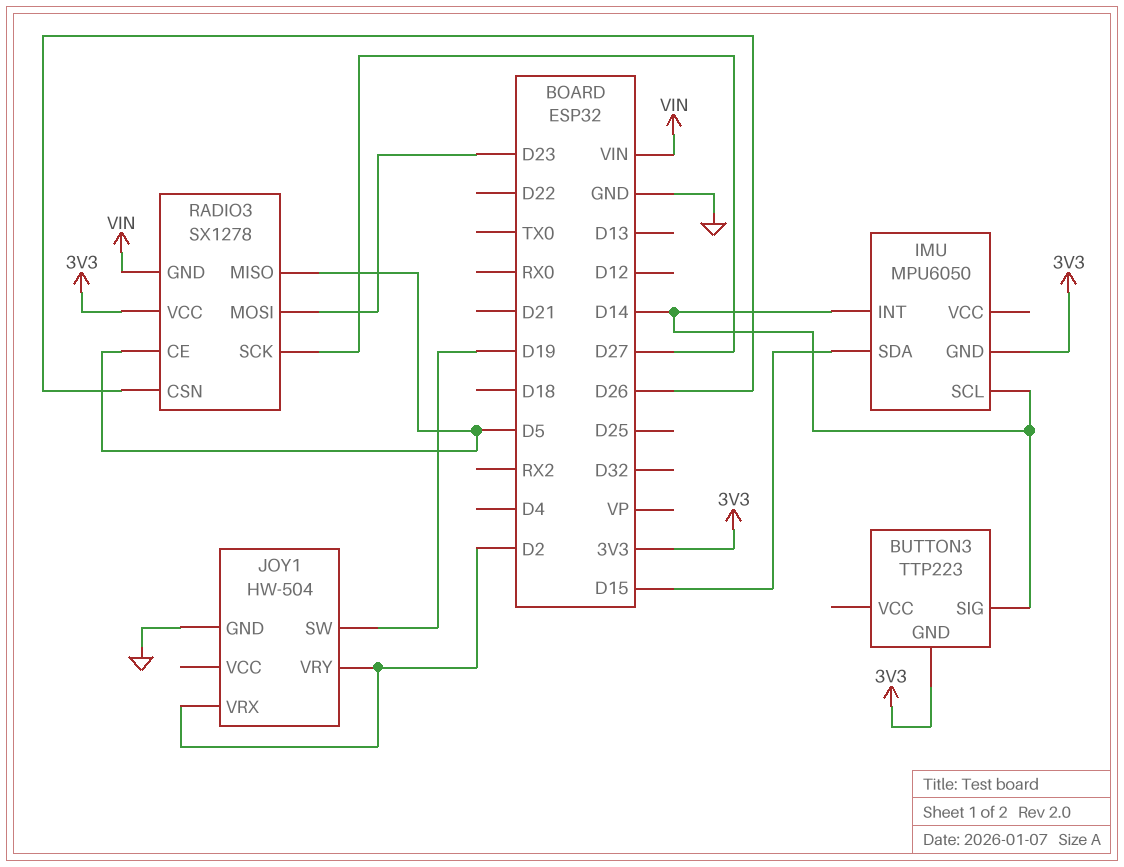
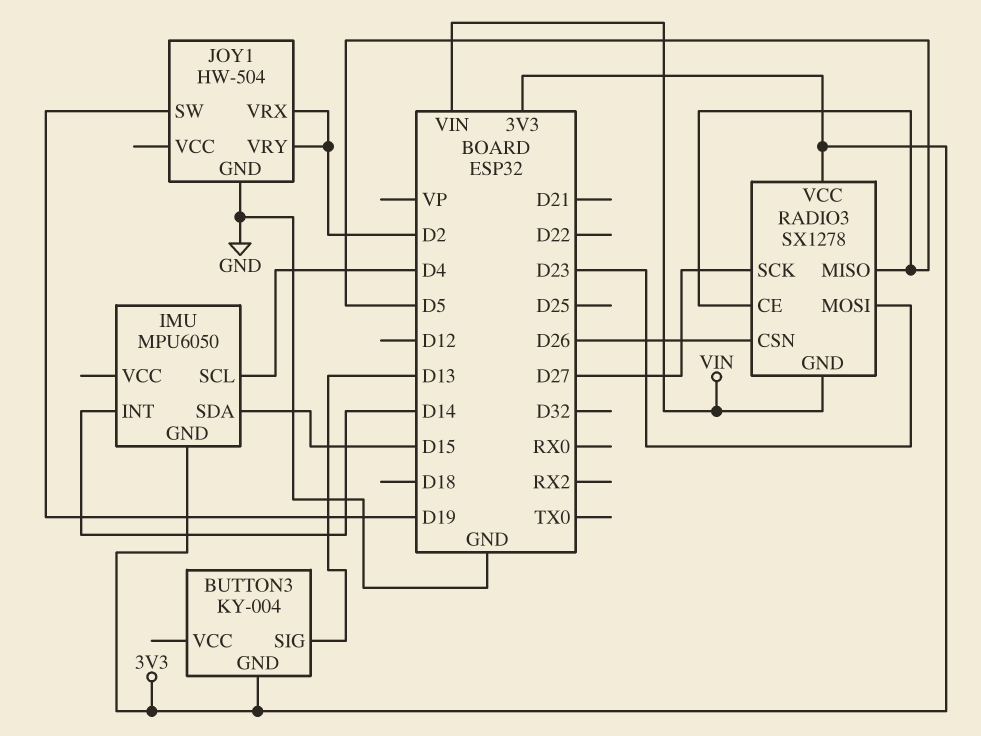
BUTTON3: TTP223 -> KY-004
BUTTON3 pin SIG: D14 -> D13
IMU pin SCL: D14 -> D4

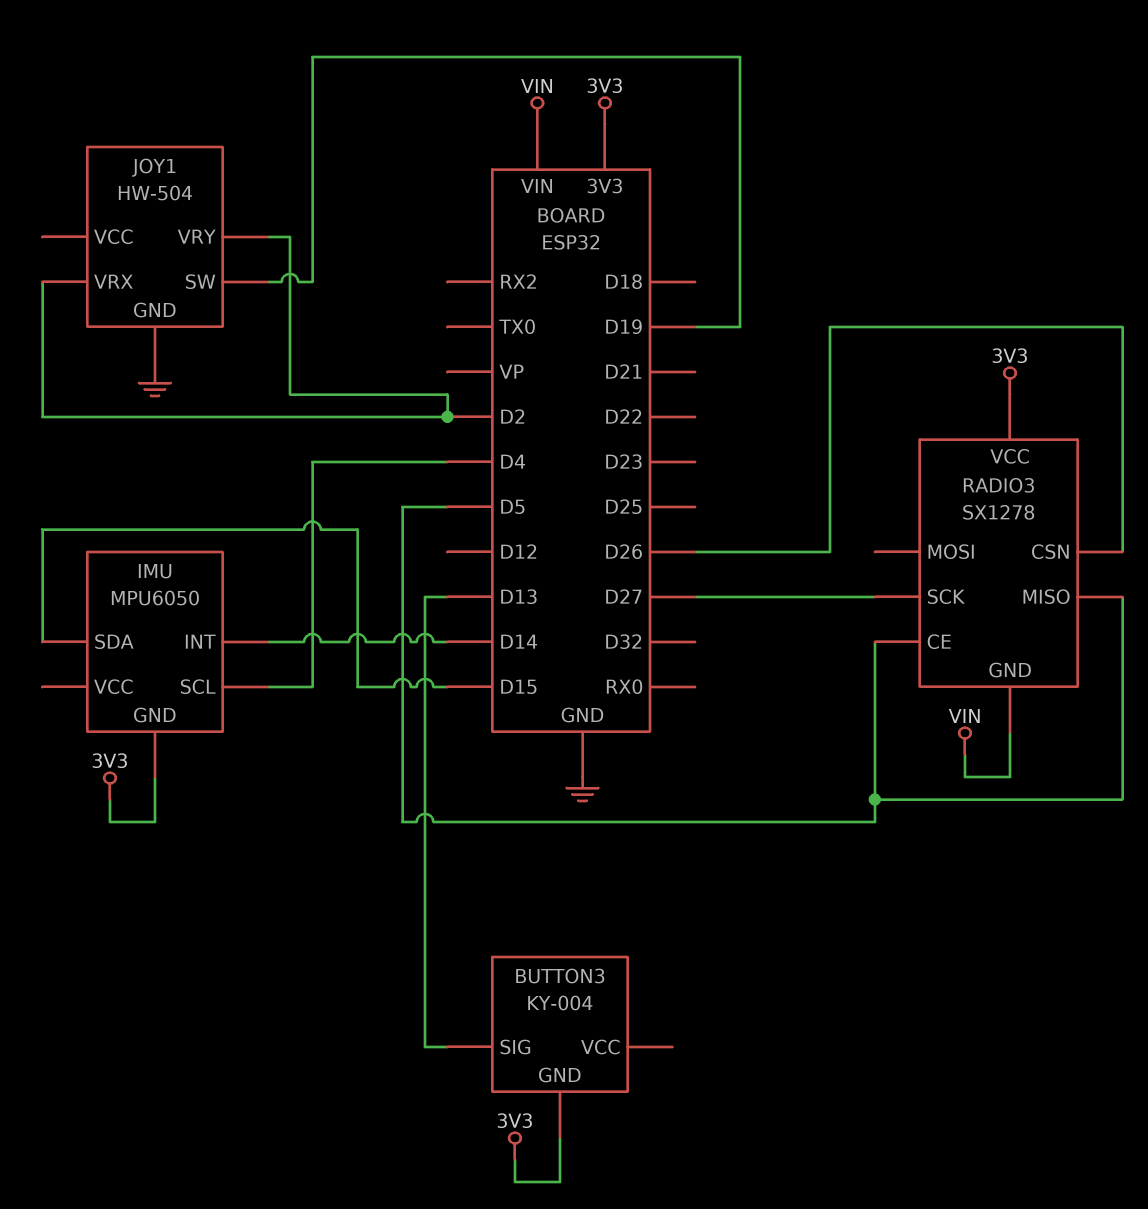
RADIO3 pin MOSI: D23 -> none

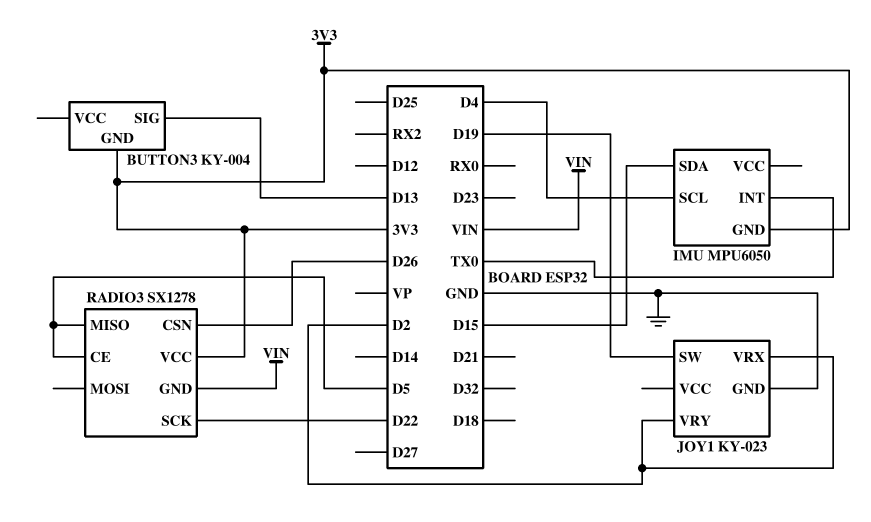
IMU pin INT: D14 -> TX0
JOY1: HW-504 -> KY-023
RADIO3 pin SCK: D27 -> D22

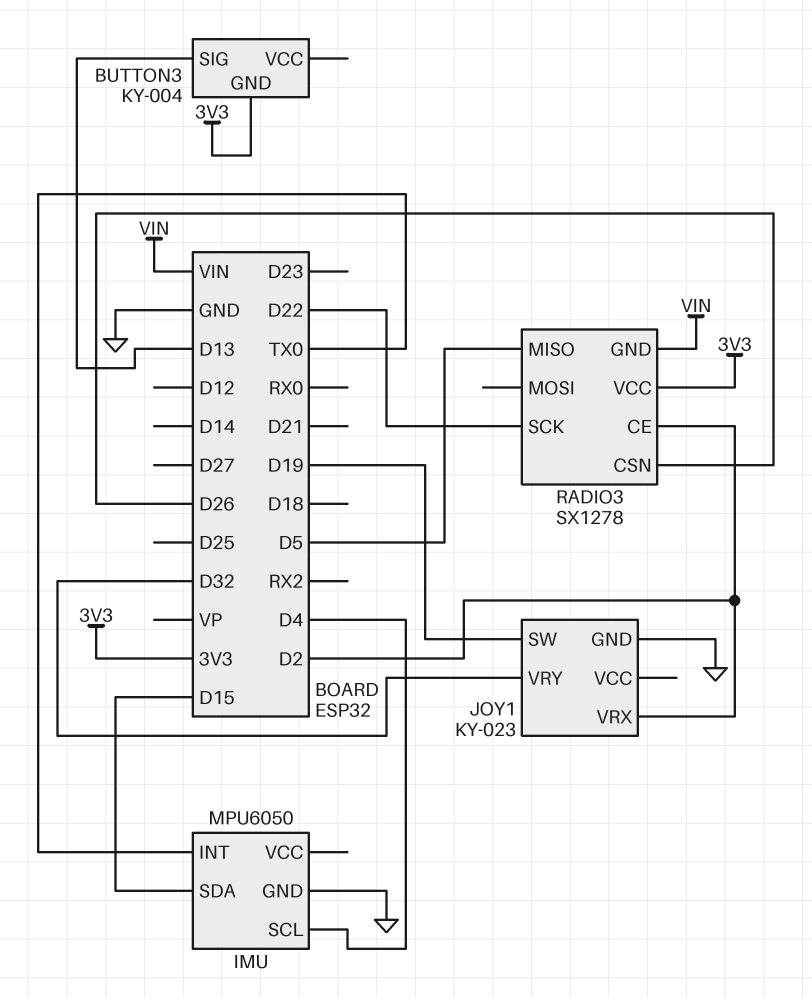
IMU pin GND: 3V3 -> GND
JOY1 pin VRY: D2 -> D32
RADIO3 pin CE: D5 -> D2

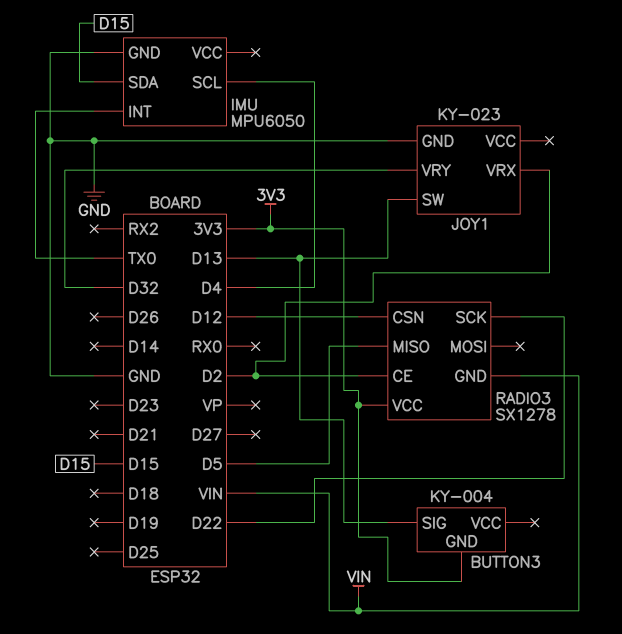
JOY1 pin SW: D19 -> D13
RADIO3 pin CSN: D26 -> D12

